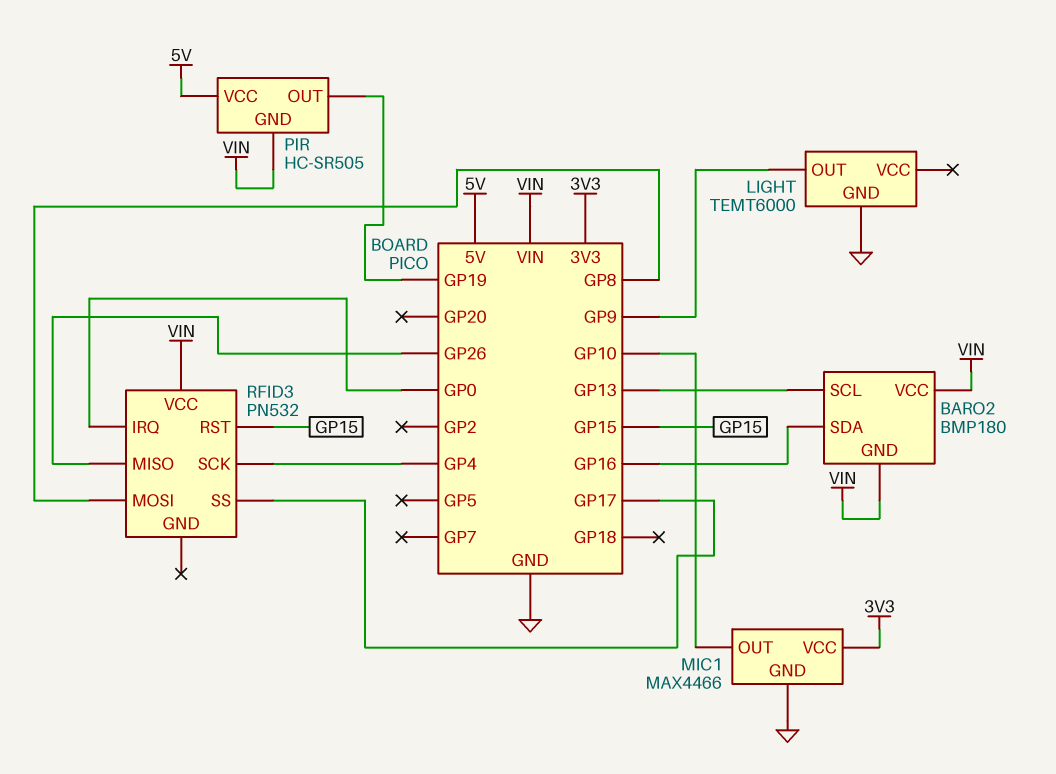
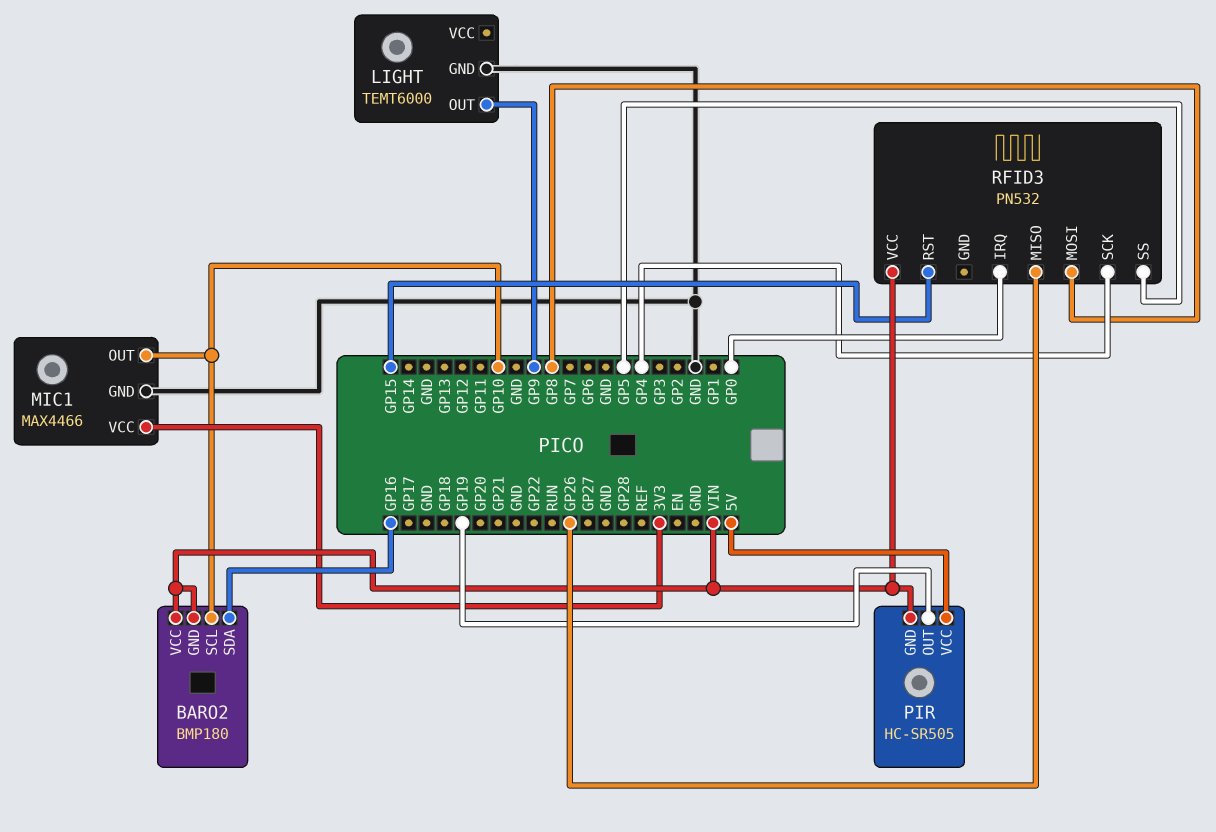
BARO2 pin SCL: GP13 -> GP10
RFID3 pin SS: GP17 -> GP5

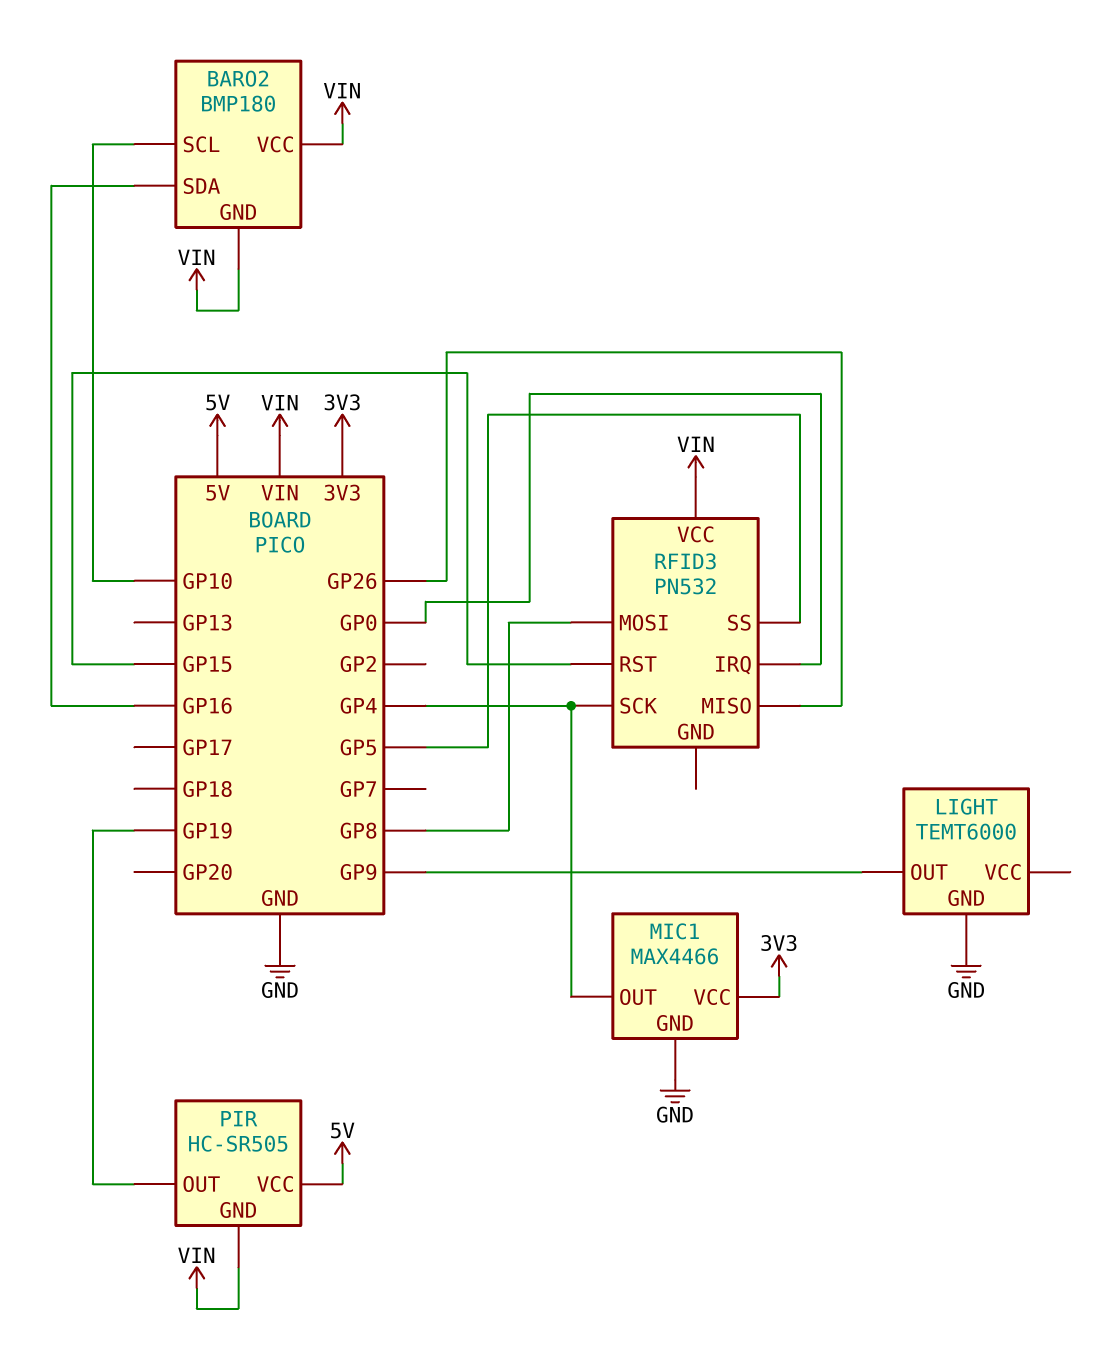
MIC1 pin OUT: GP10 -> GP4

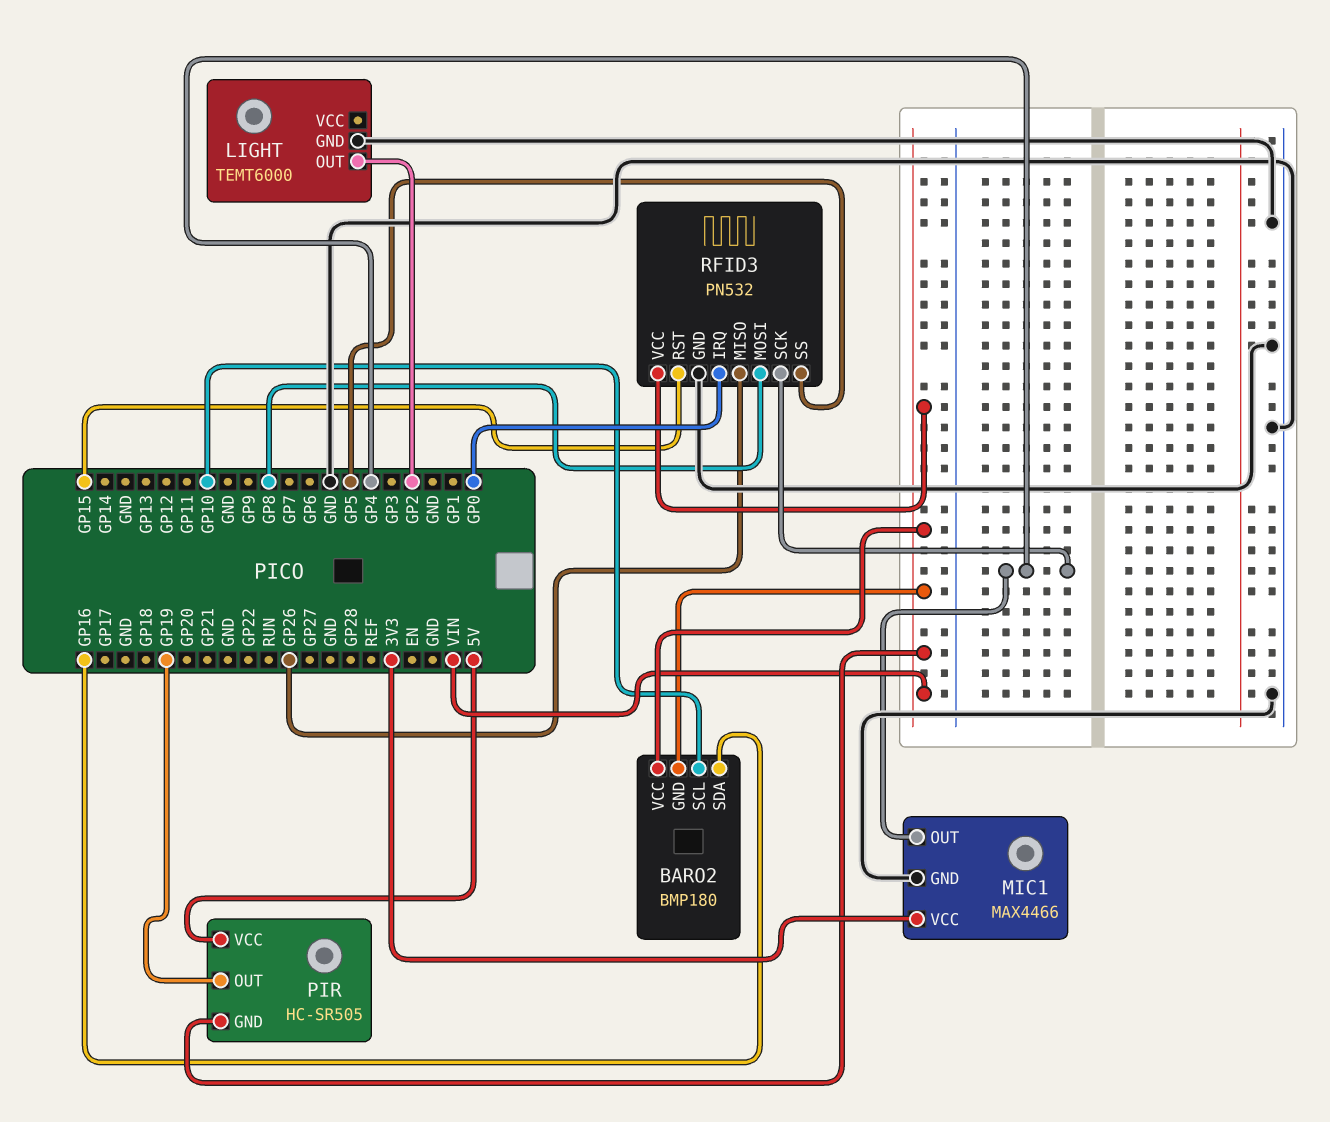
LIGHT pin OUT: GP9 -> GP2
RFID3 pin GND: none -> GND

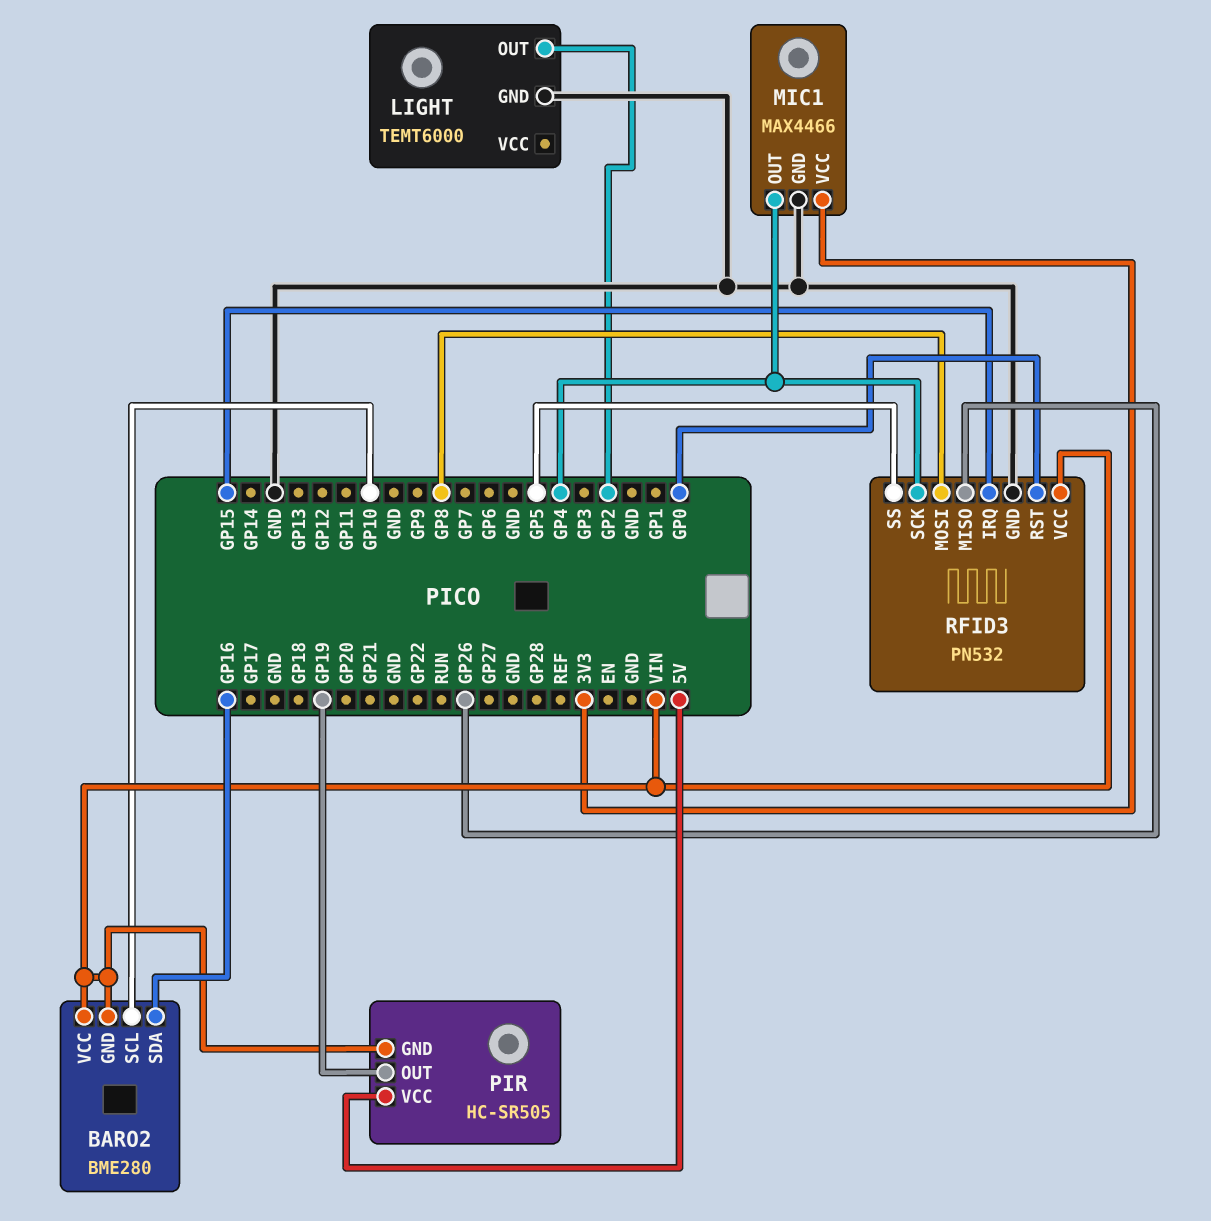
BARO2: BMP180 -> BME280
RFID3 pin IRQ: GP0 -> GP15
RFID3 pin RST: GP15 -> GP0

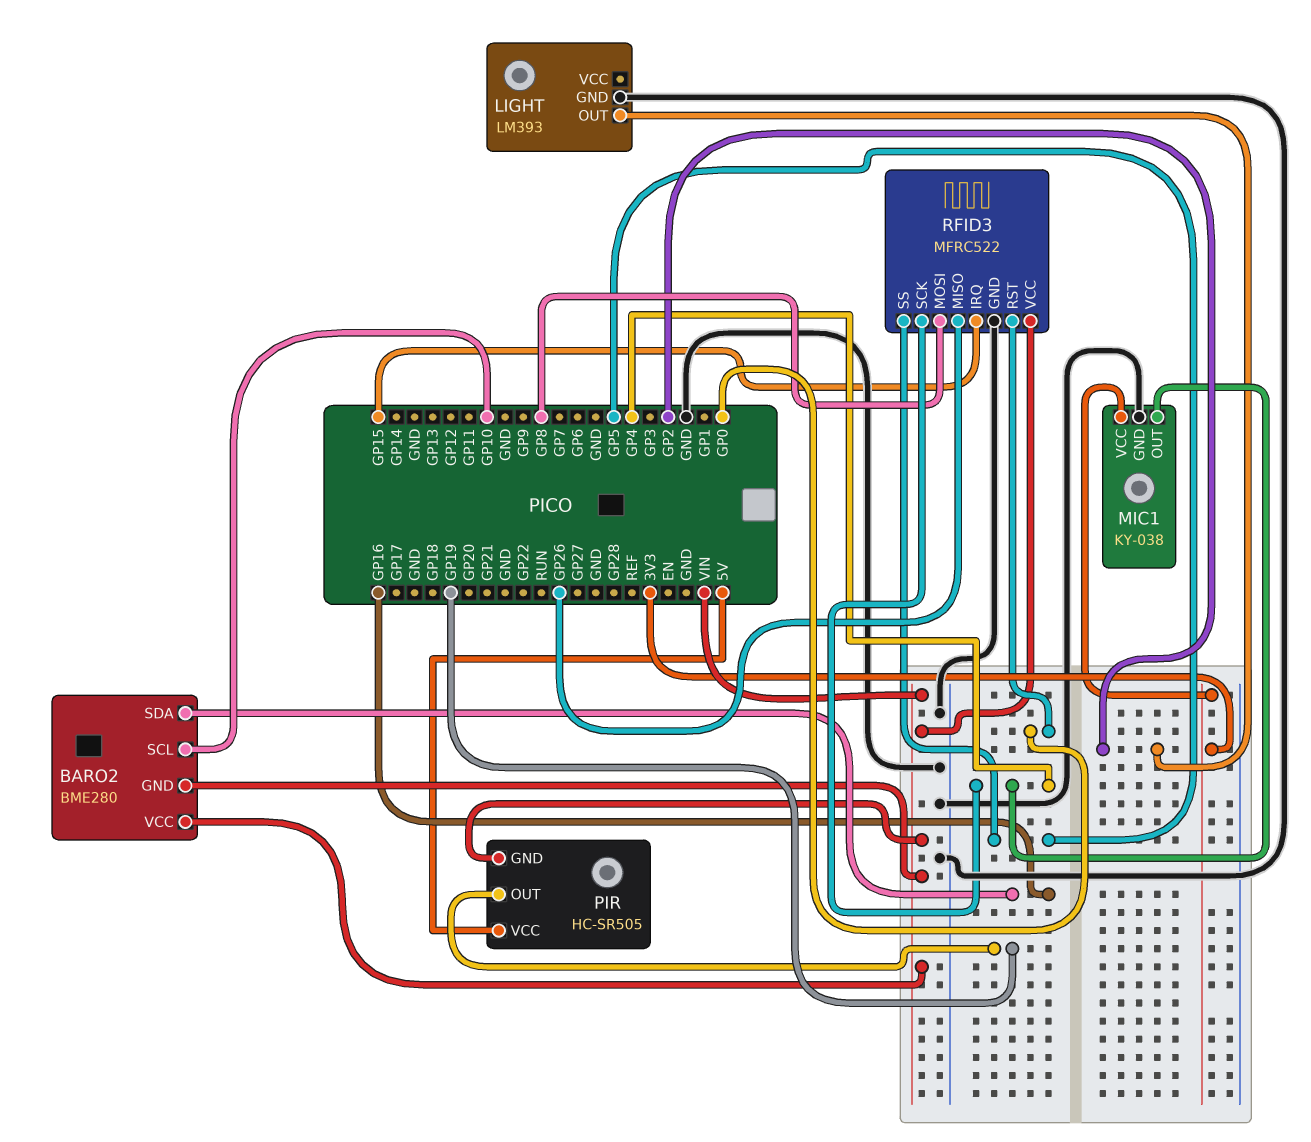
LIGHT: TEMT6000 -> LM393
MIC1: MAX4466 -> KY-038
RFID3: PN532 -> MFRC522

